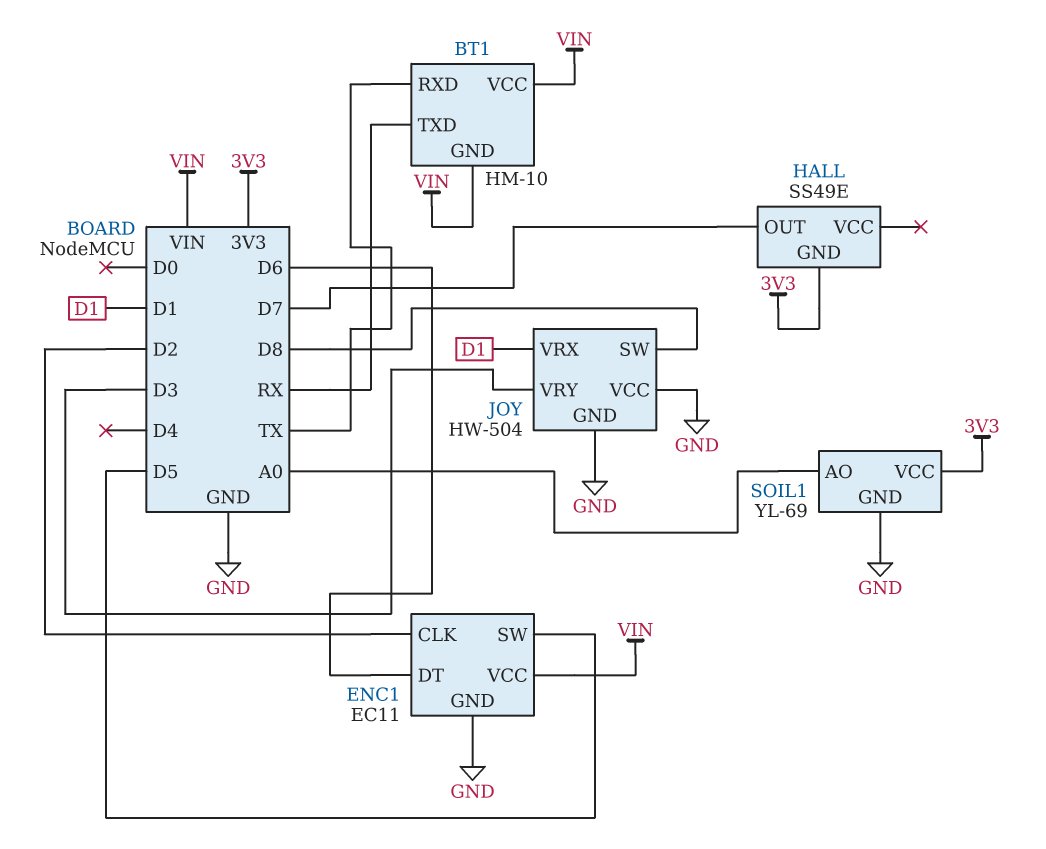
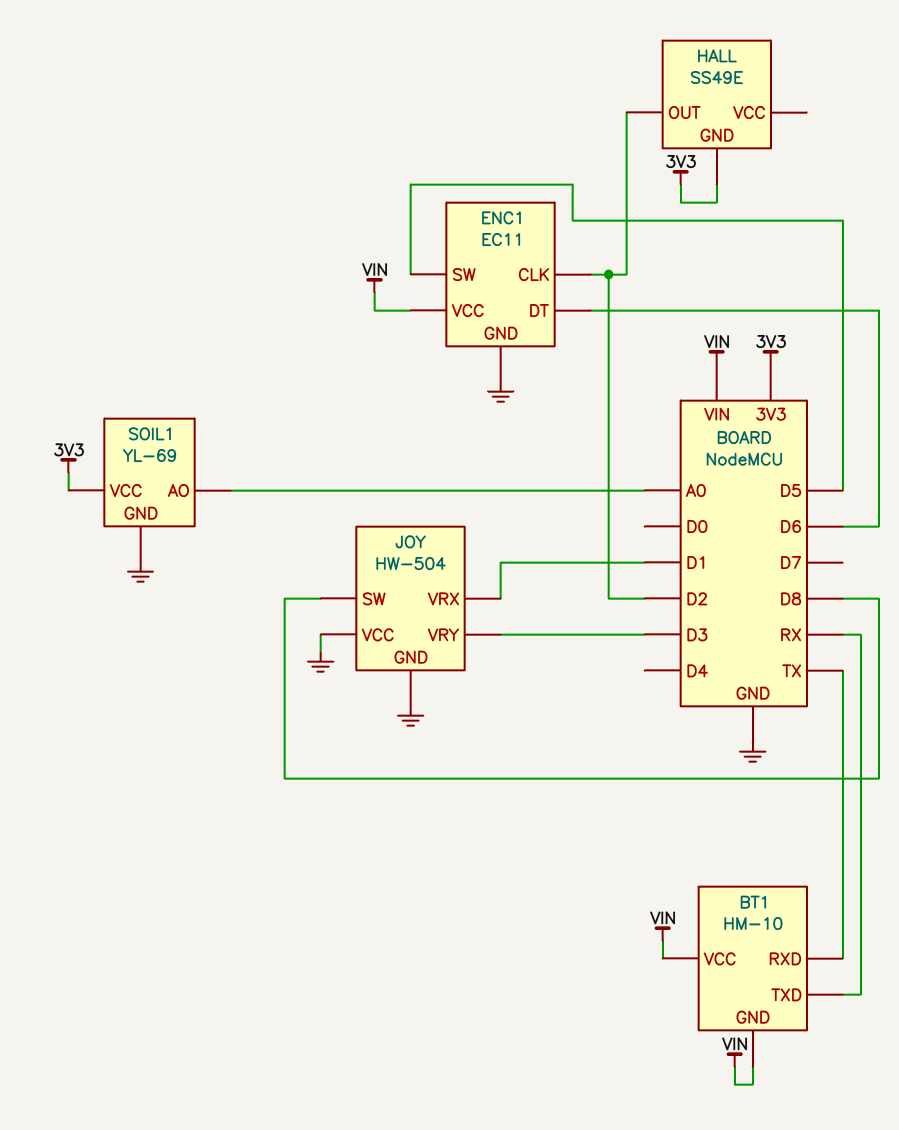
HALL pin OUT: D7 -> D2

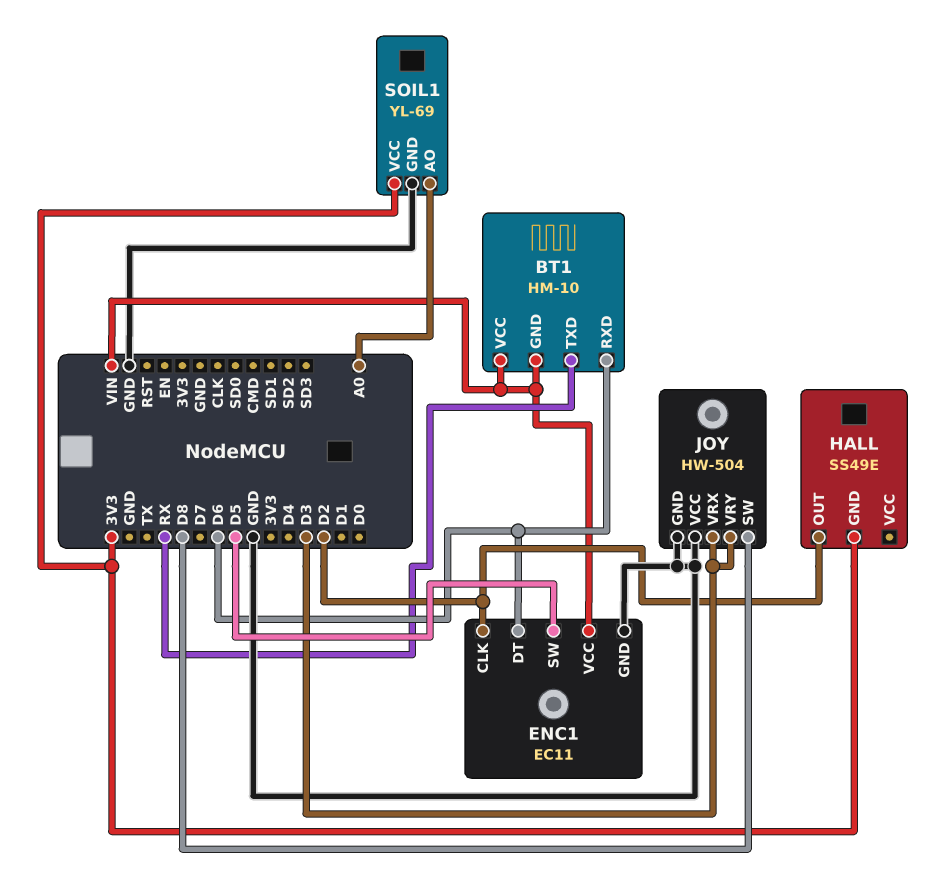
BT1 pin RXD: TX -> D6
JOY pin VRX: D1 -> D3

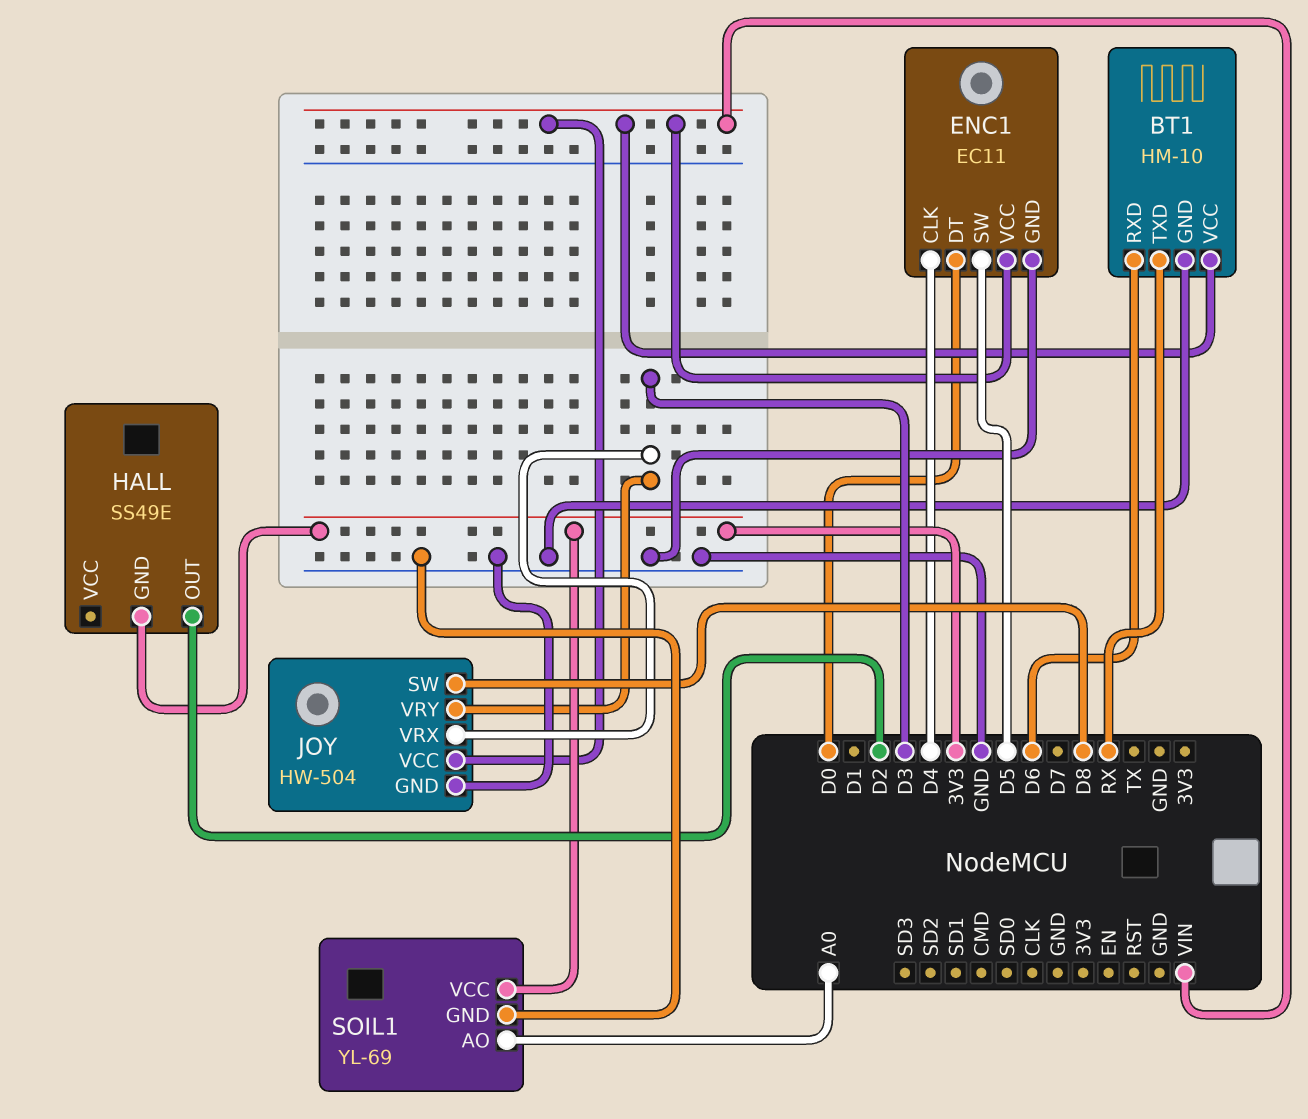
BT1 pin GND: VIN -> GND
ENC1 pin CLK: D2 -> D4
ENC1 pin DT: D6 -> D0
JOY pin VCC: GND -> VIN

